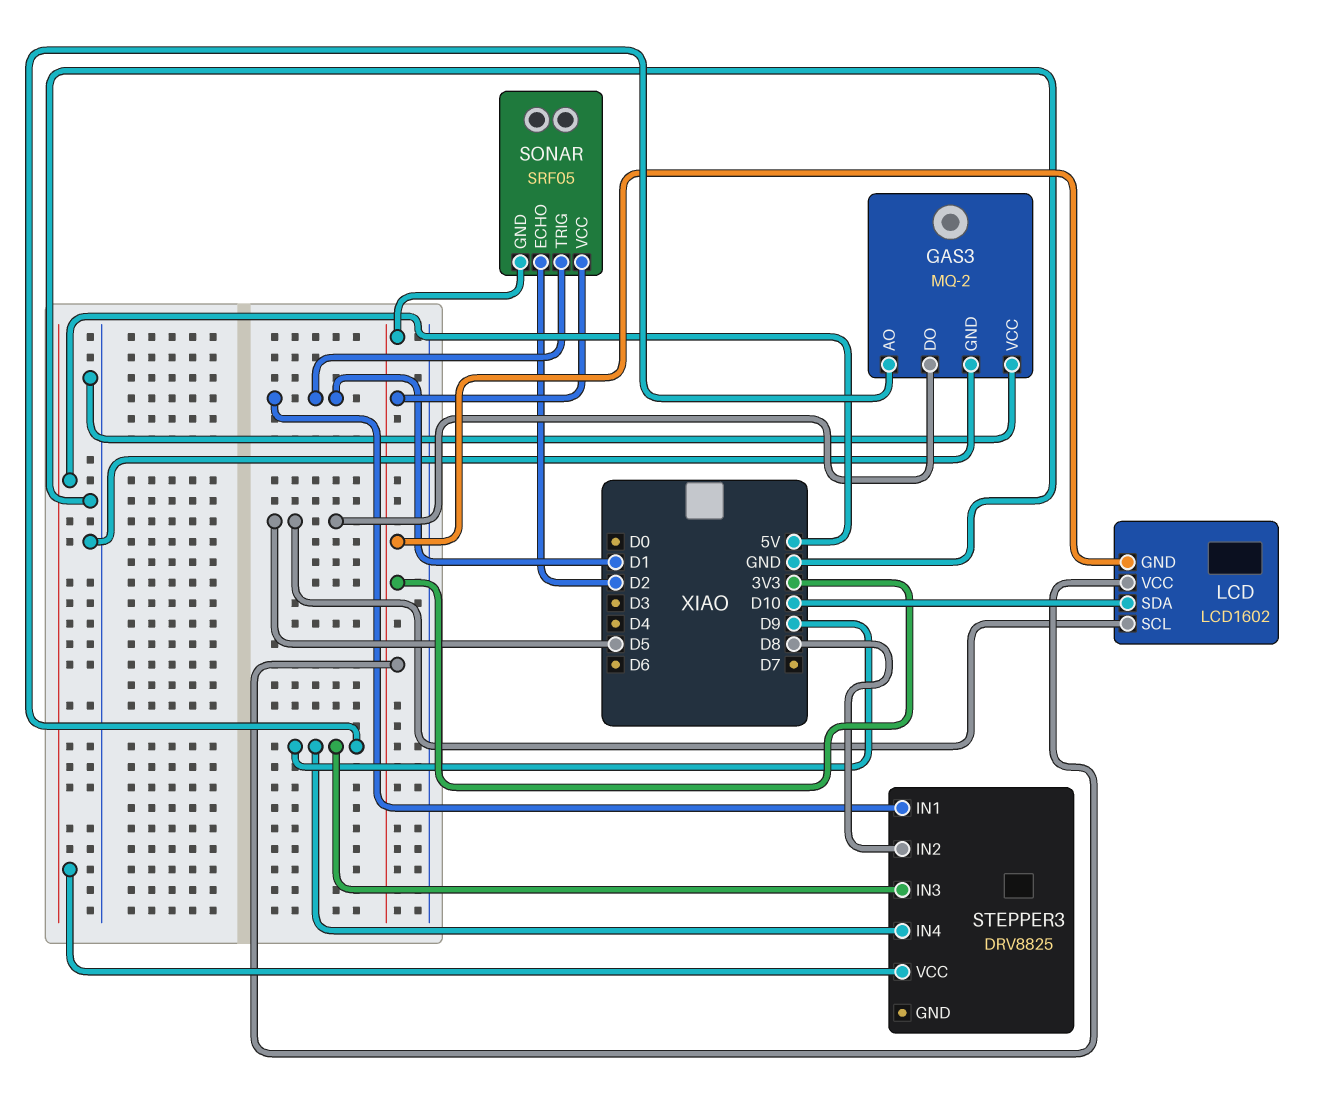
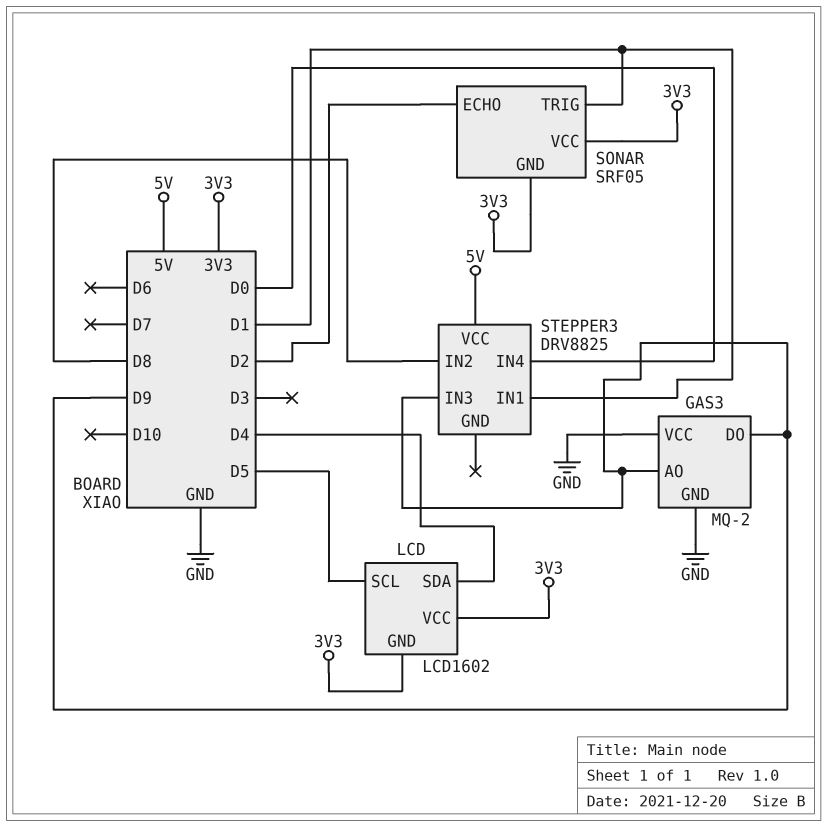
GAS3 pin DO: D5 -> D9
LCD pin SDA: D10 -> D4
STEPPER3 pin IN4: D9 -> D0

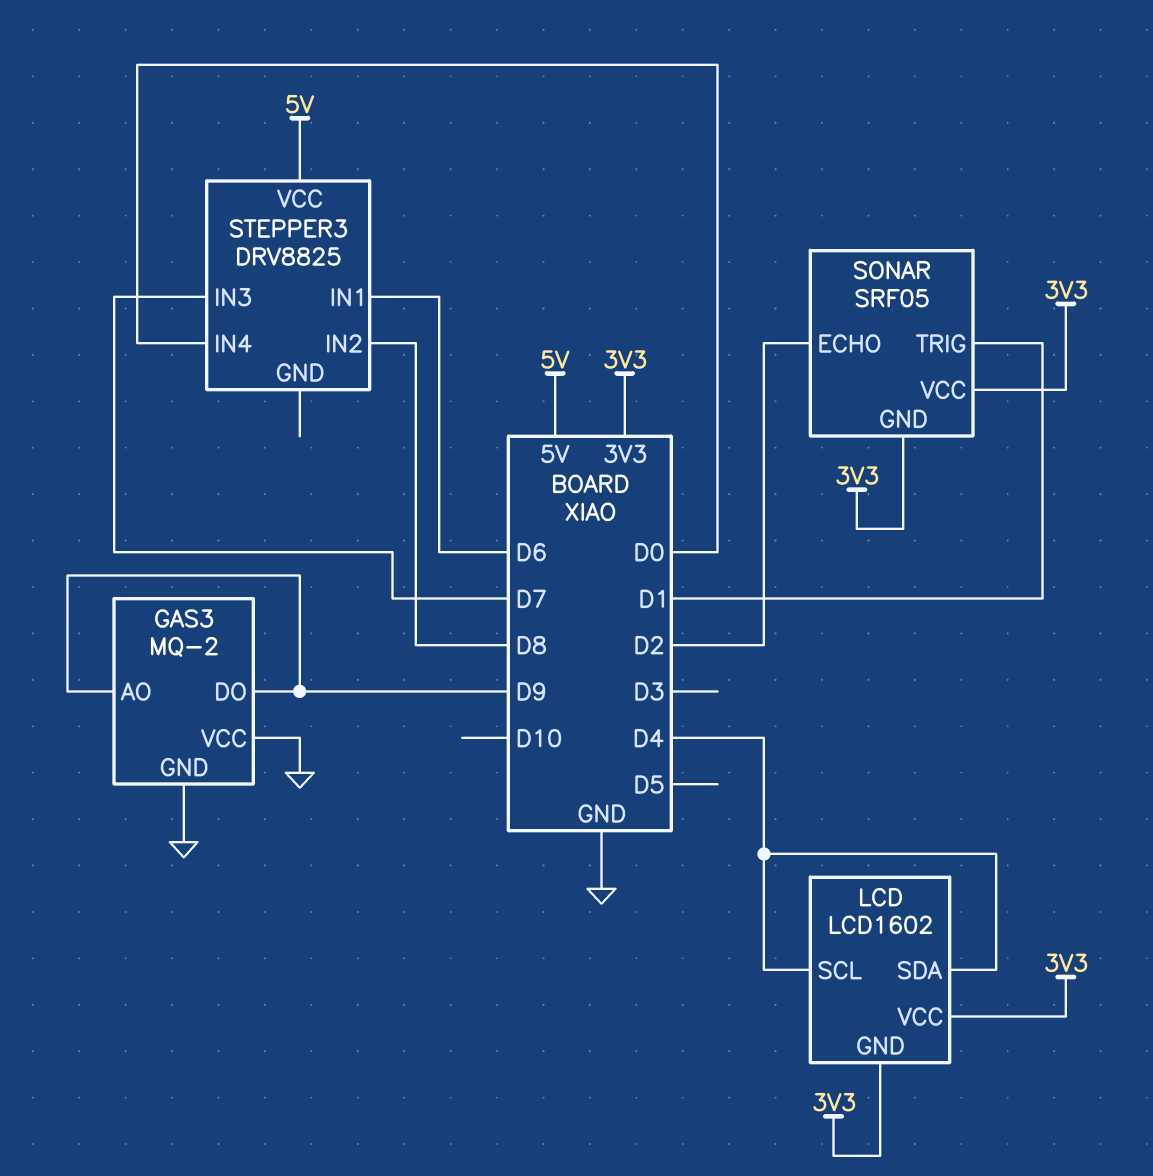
LCD pin SCL: D5 -> D4
STEPPER3 pin IN1: D1 -> D6
STEPPER3 pin IN3: D9 -> D7

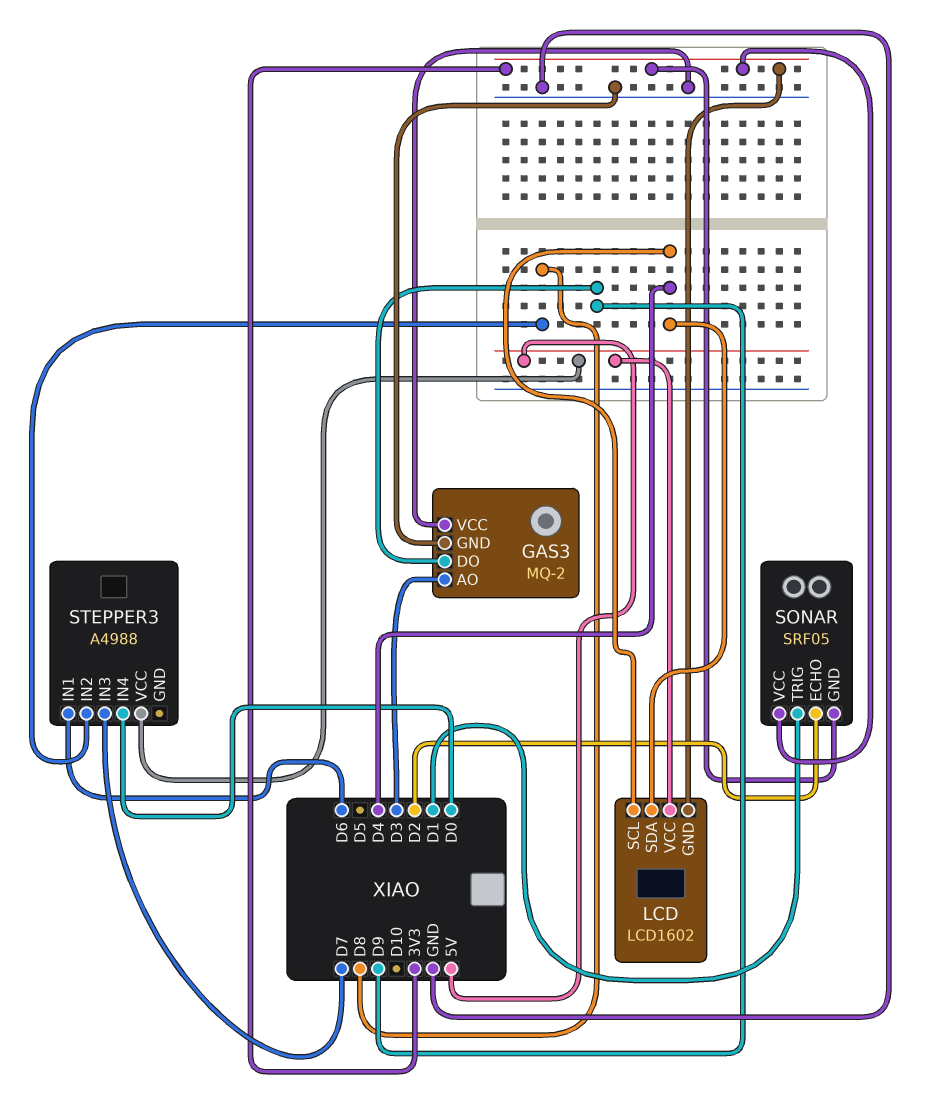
GAS3 pin AO: D9 -> D3
LCD pin VCC: 3V3 -> 5V
STEPPER3: DRV8825 -> A4988

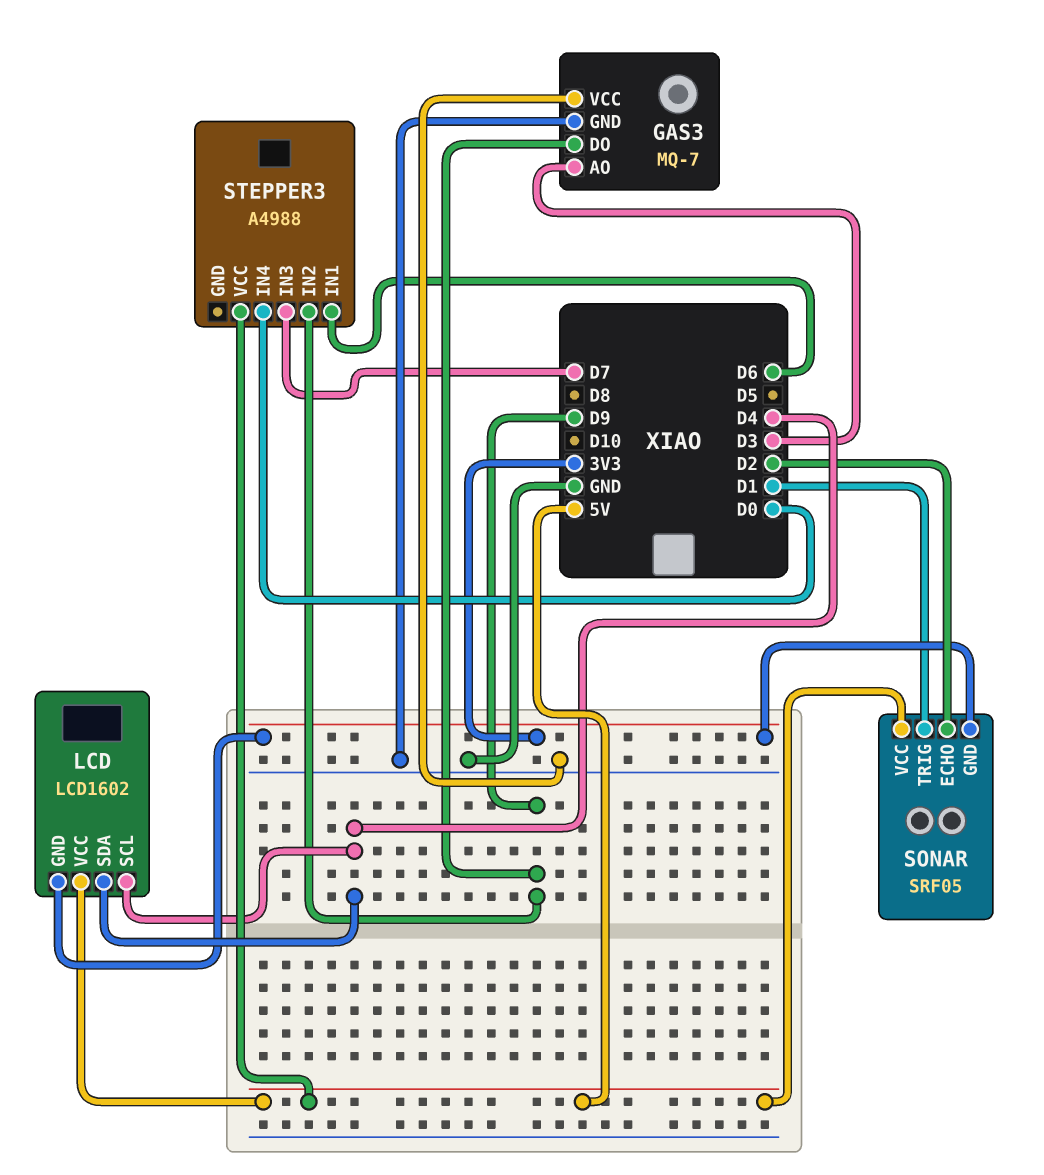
GAS3: MQ-2 -> MQ-7
SONAR pin VCC: 3V3 -> 5V
STEPPER3 pin IN2: D8 -> D9

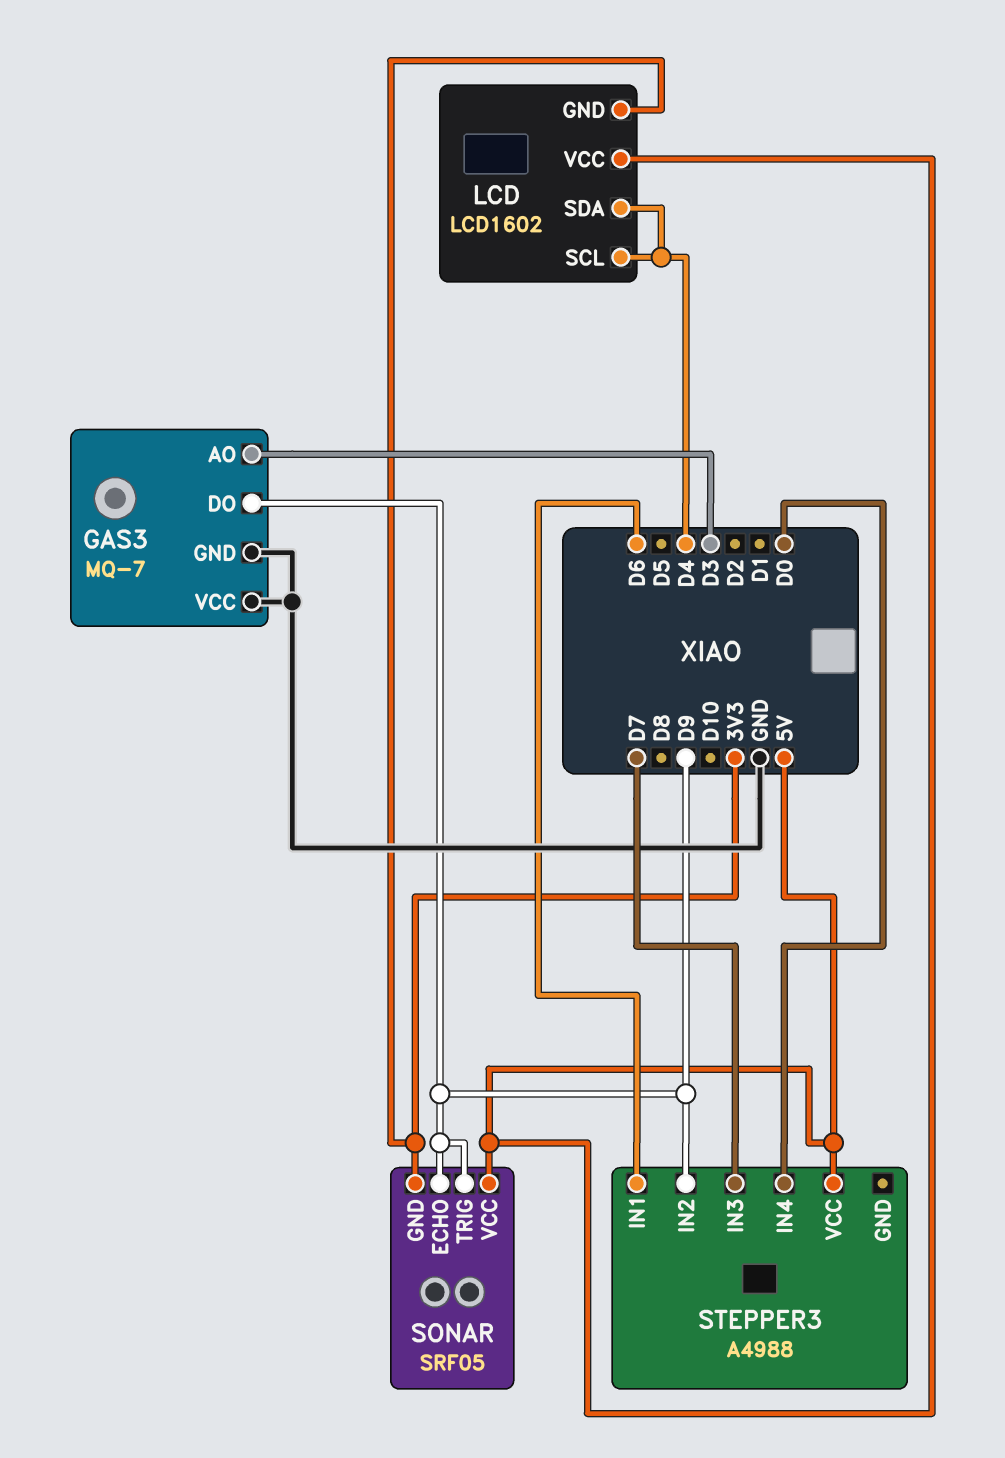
SONAR pin ECHO: D2 -> D9
SONAR pin TRIG: D1 -> D9

